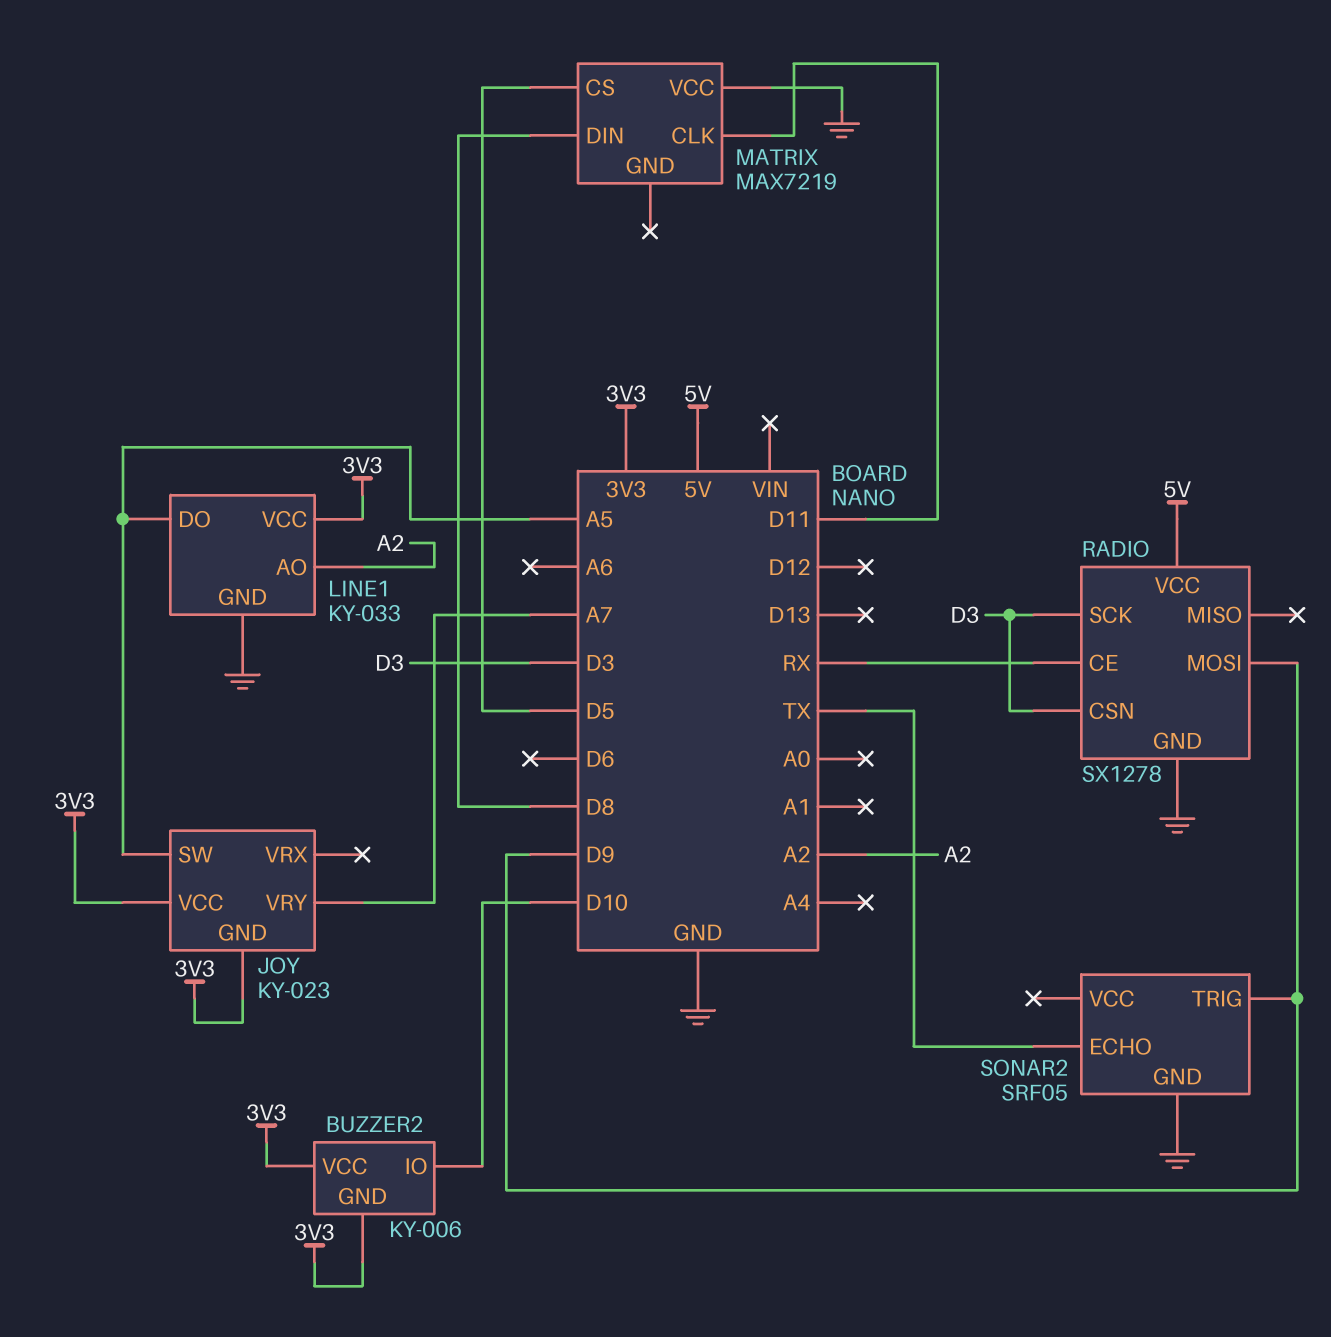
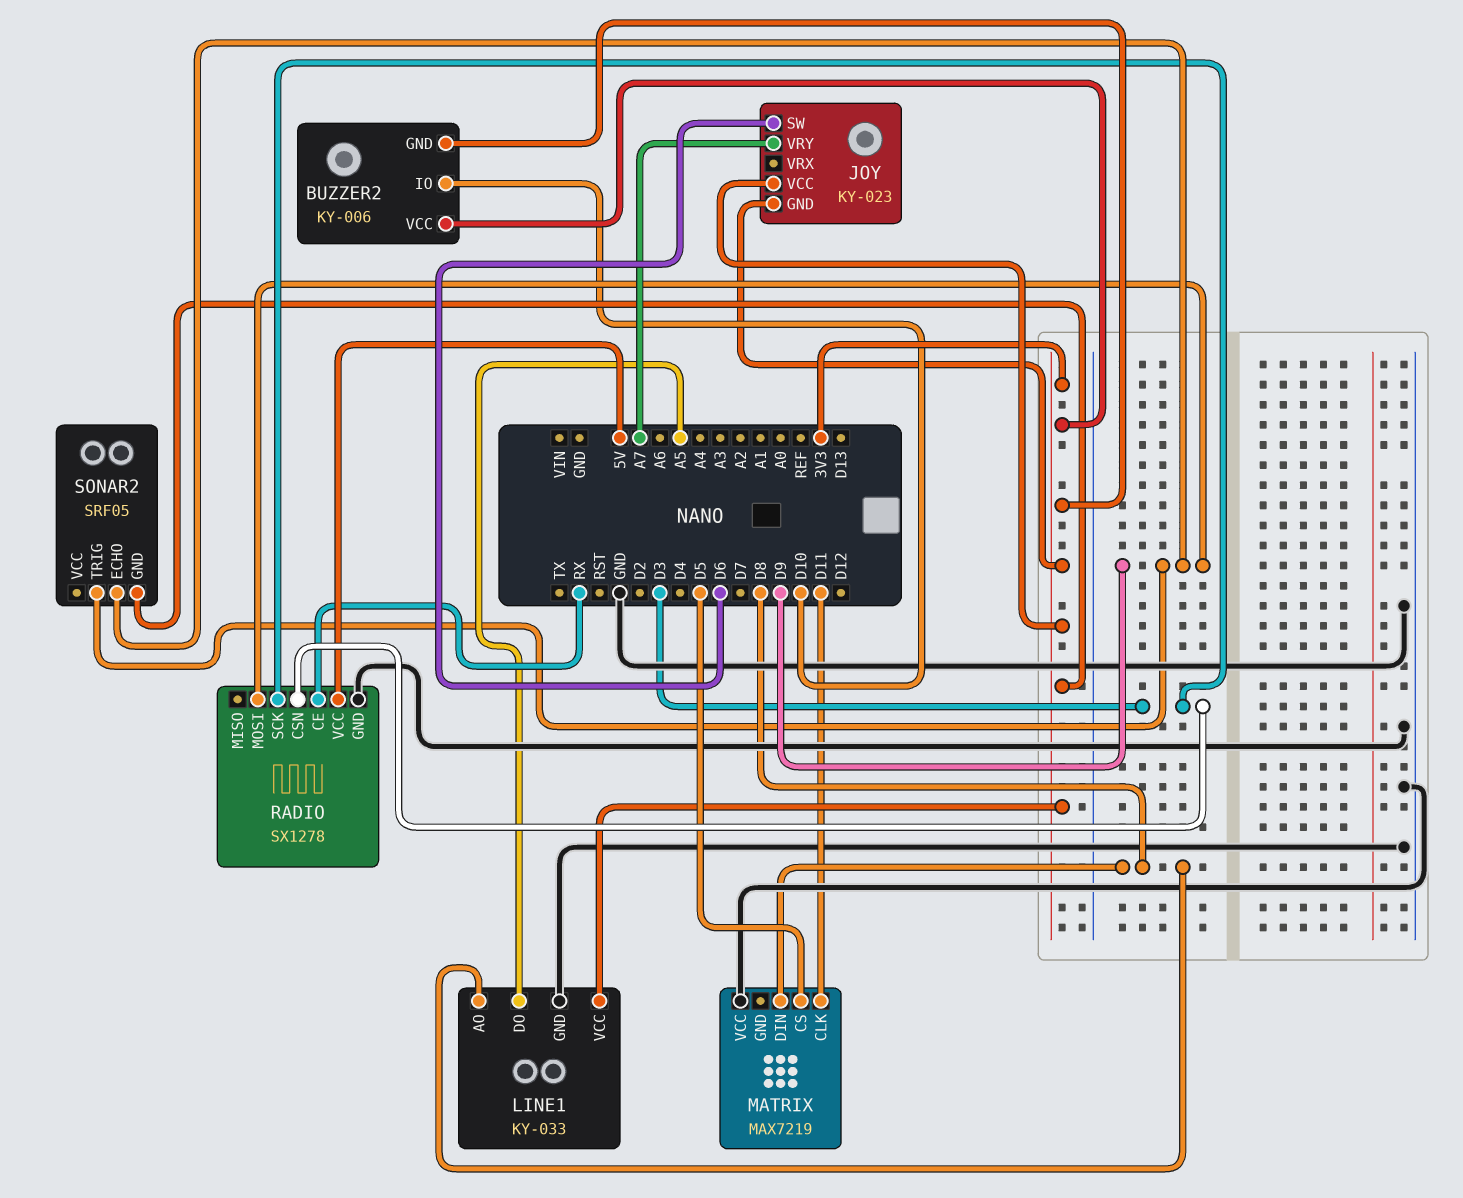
JOY pin SW: A5 -> D6
LINE1 pin AO: A2 -> D8
SONAR2 pin ECHO: TX -> D9
SONAR2 pin GND: GND -> 3V3

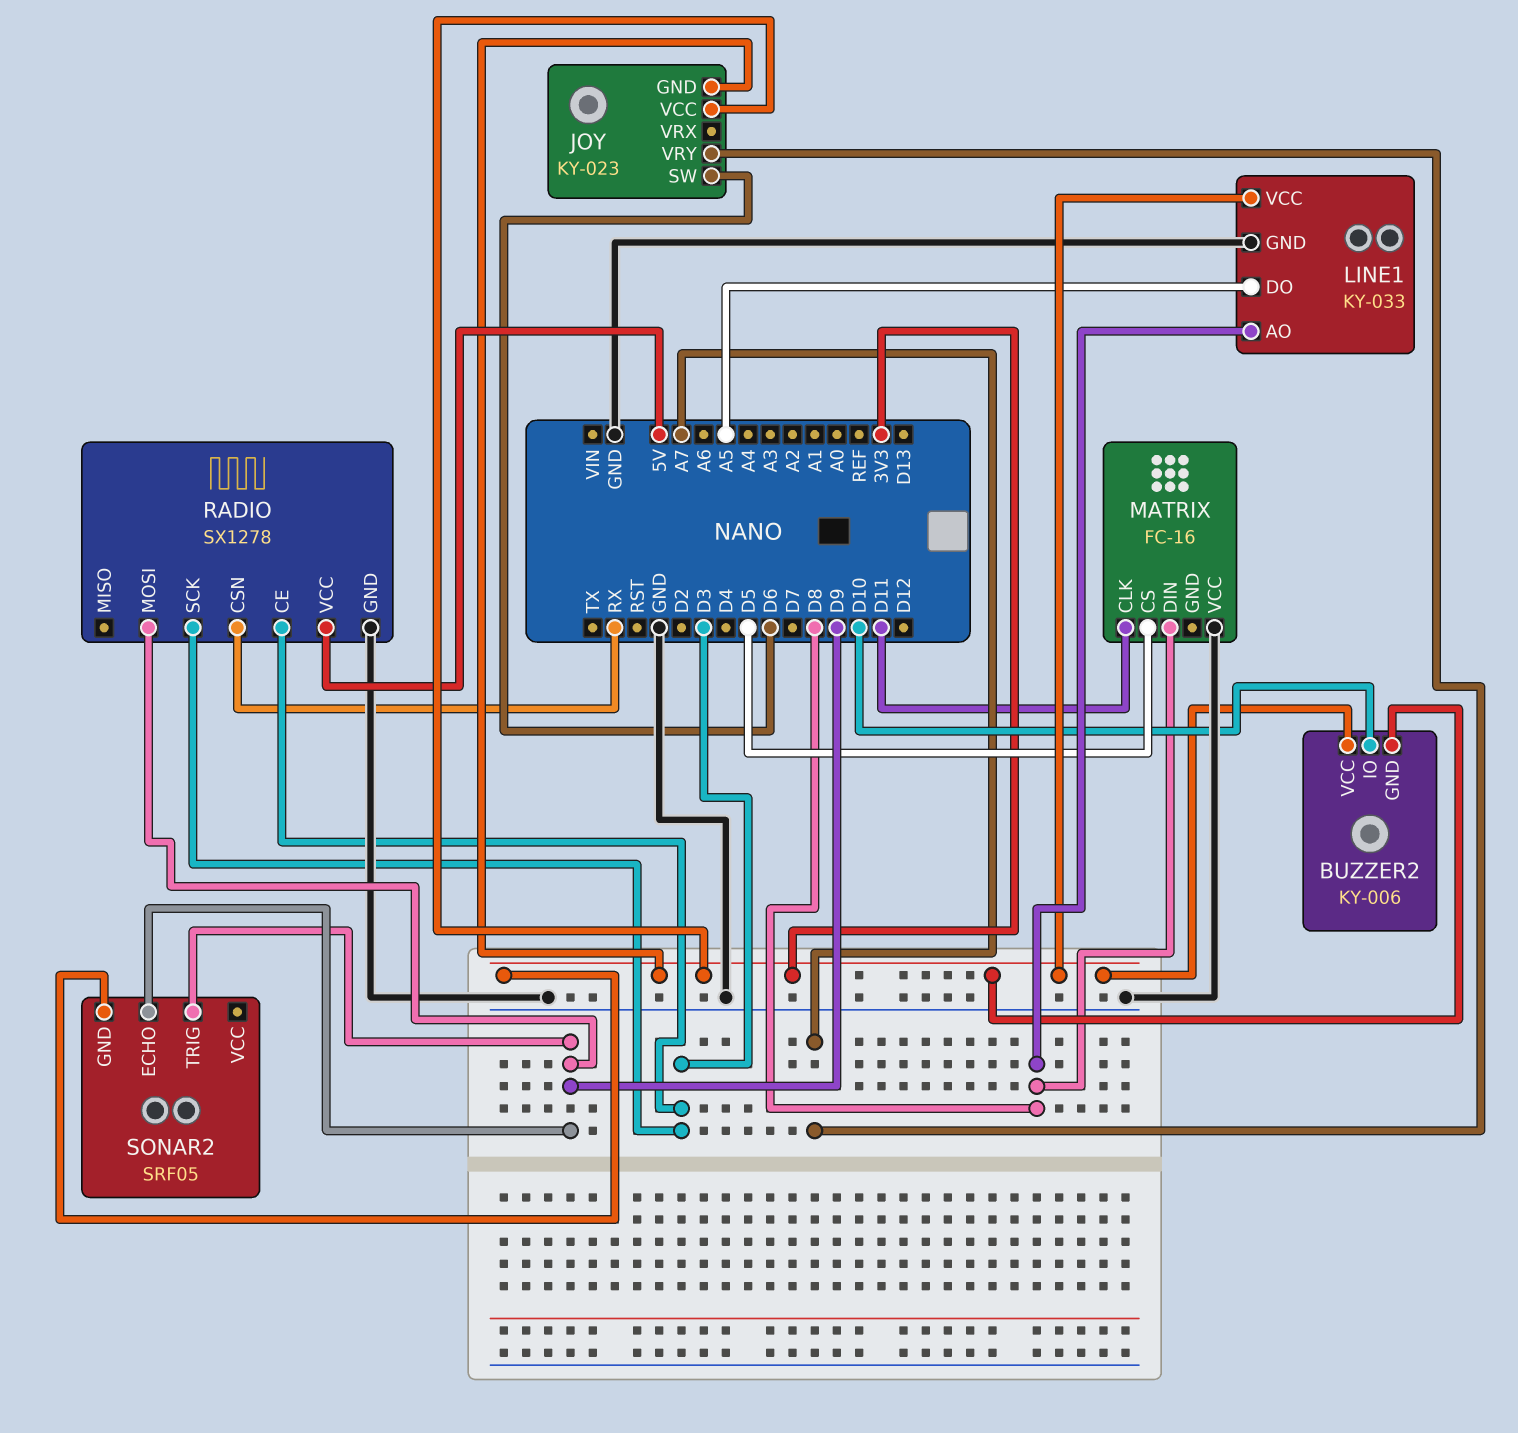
MATRIX: MAX7219 -> FC-16
RADIO pin CE: RX -> D3
RADIO pin CSN: D3 -> RX

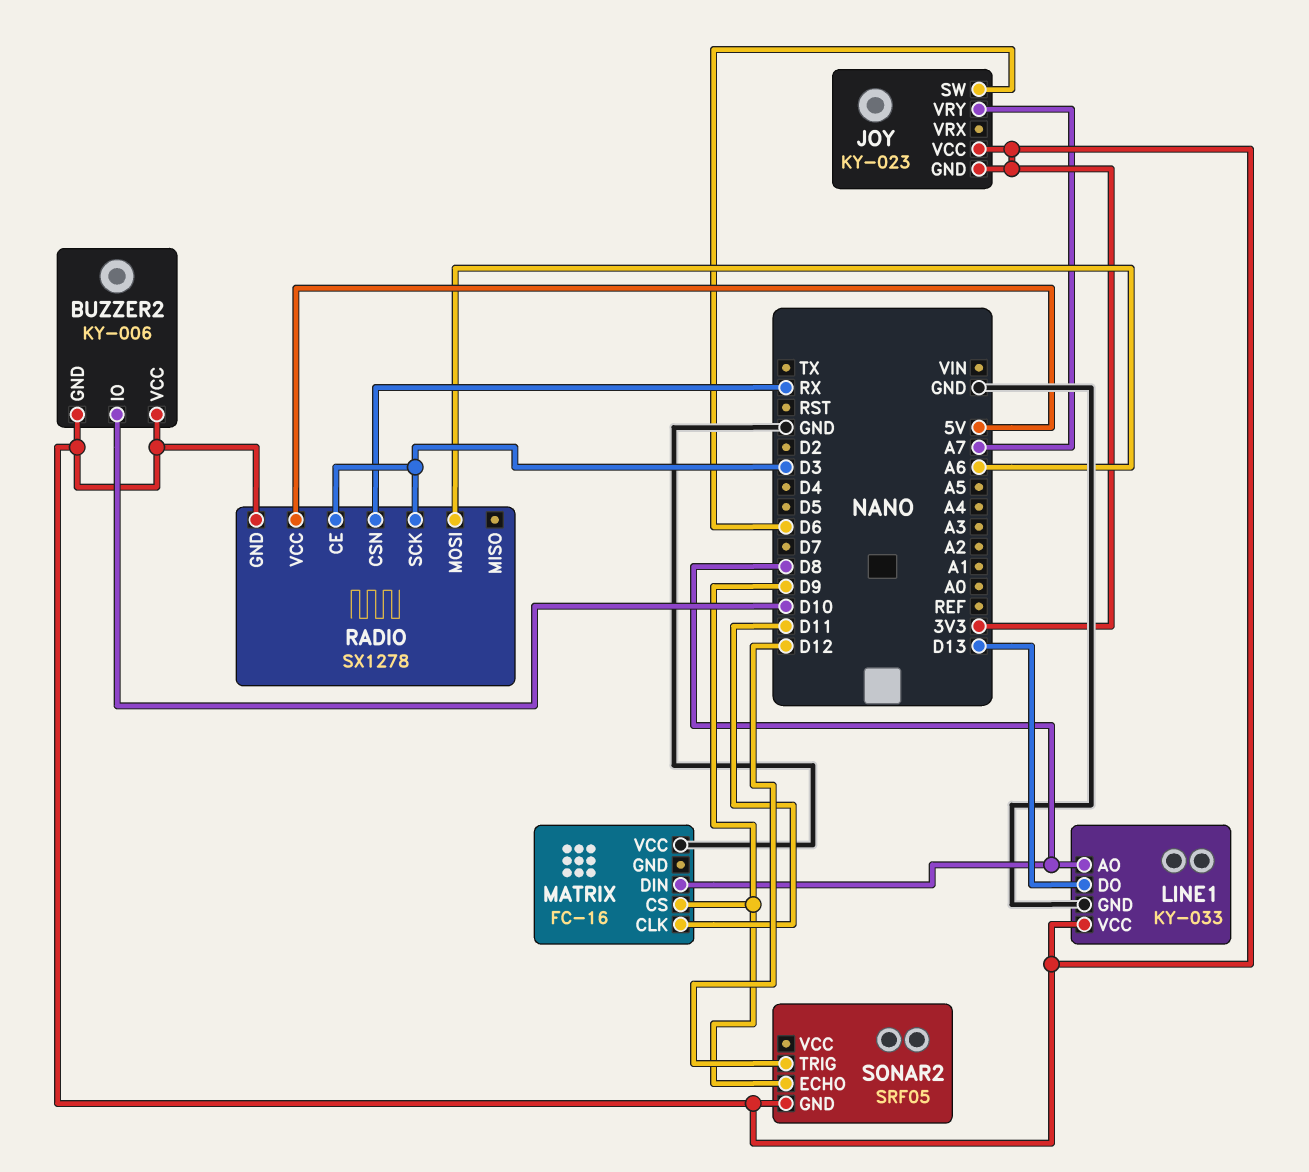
LINE1 pin DO: A5 -> D13
MATRIX pin CS: D5 -> D9
RADIO pin GND: GND -> 3V3
RADIO pin MOSI: D9 -> A6
SONAR2 pin TRIG: D9 -> D12

